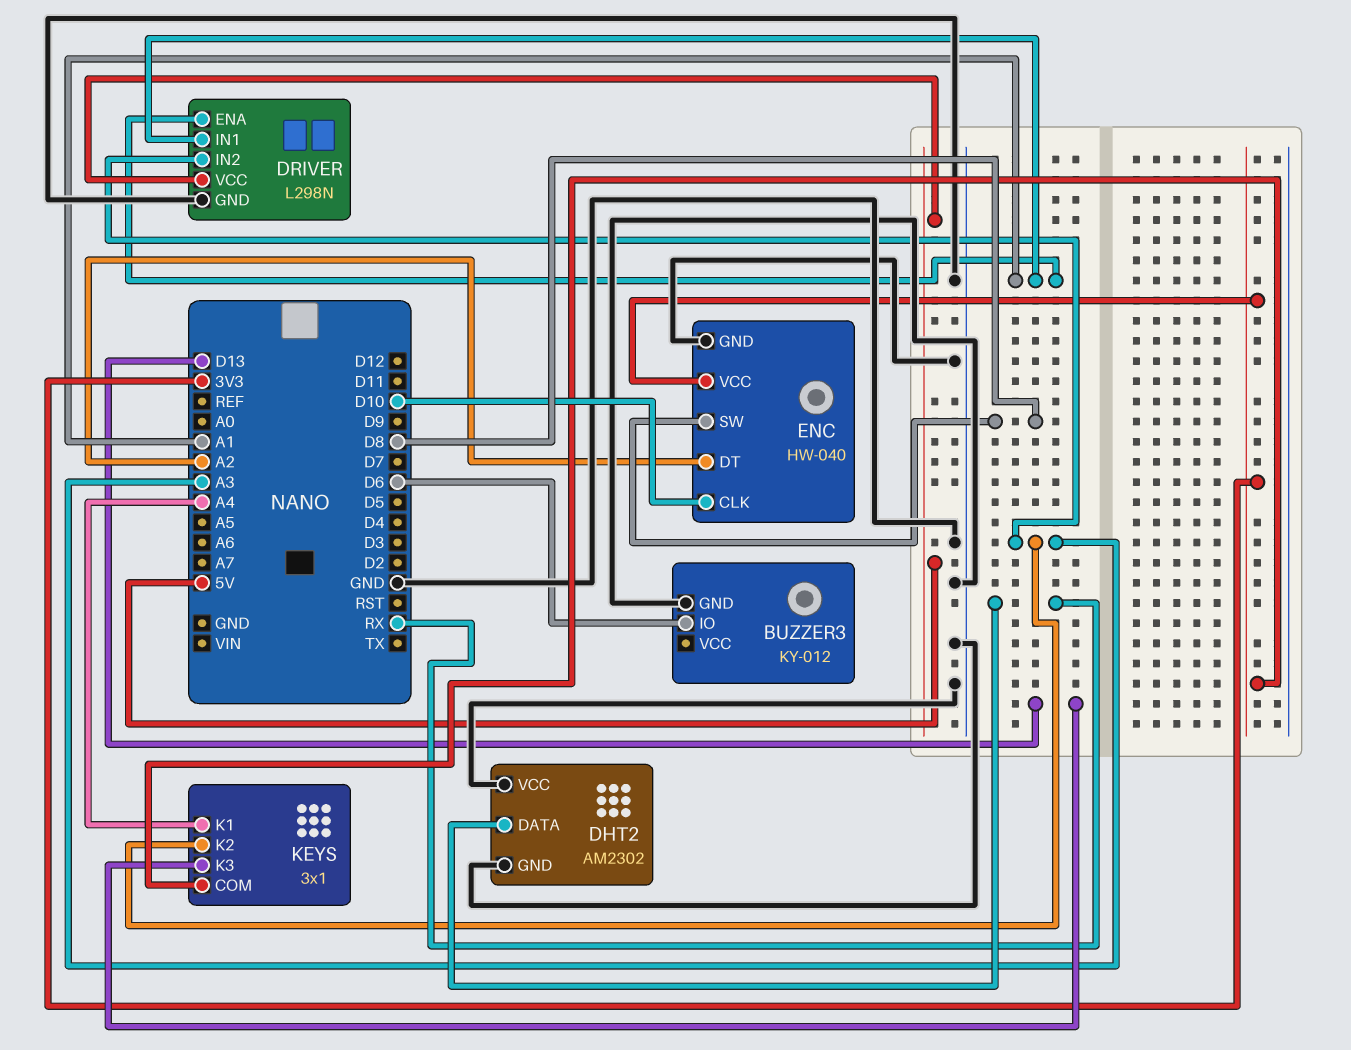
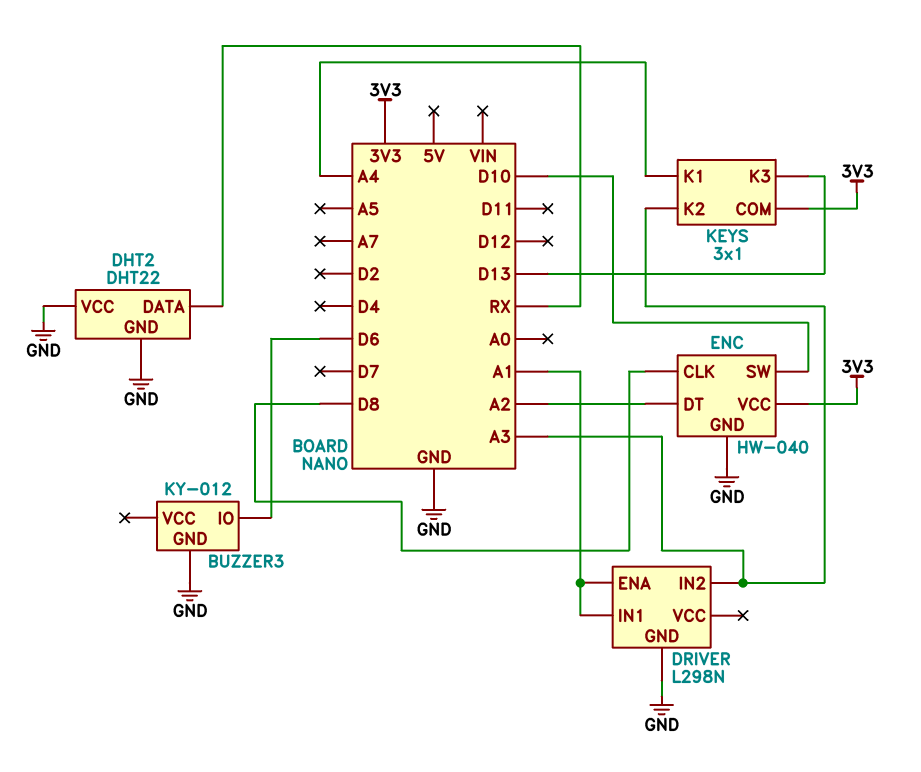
DHT2: AM2302 -> DHT22
DRIVER pin VCC: 5V -> none
ENC pin CLK: D10 -> D8
ENC pin SW: D8 -> D10

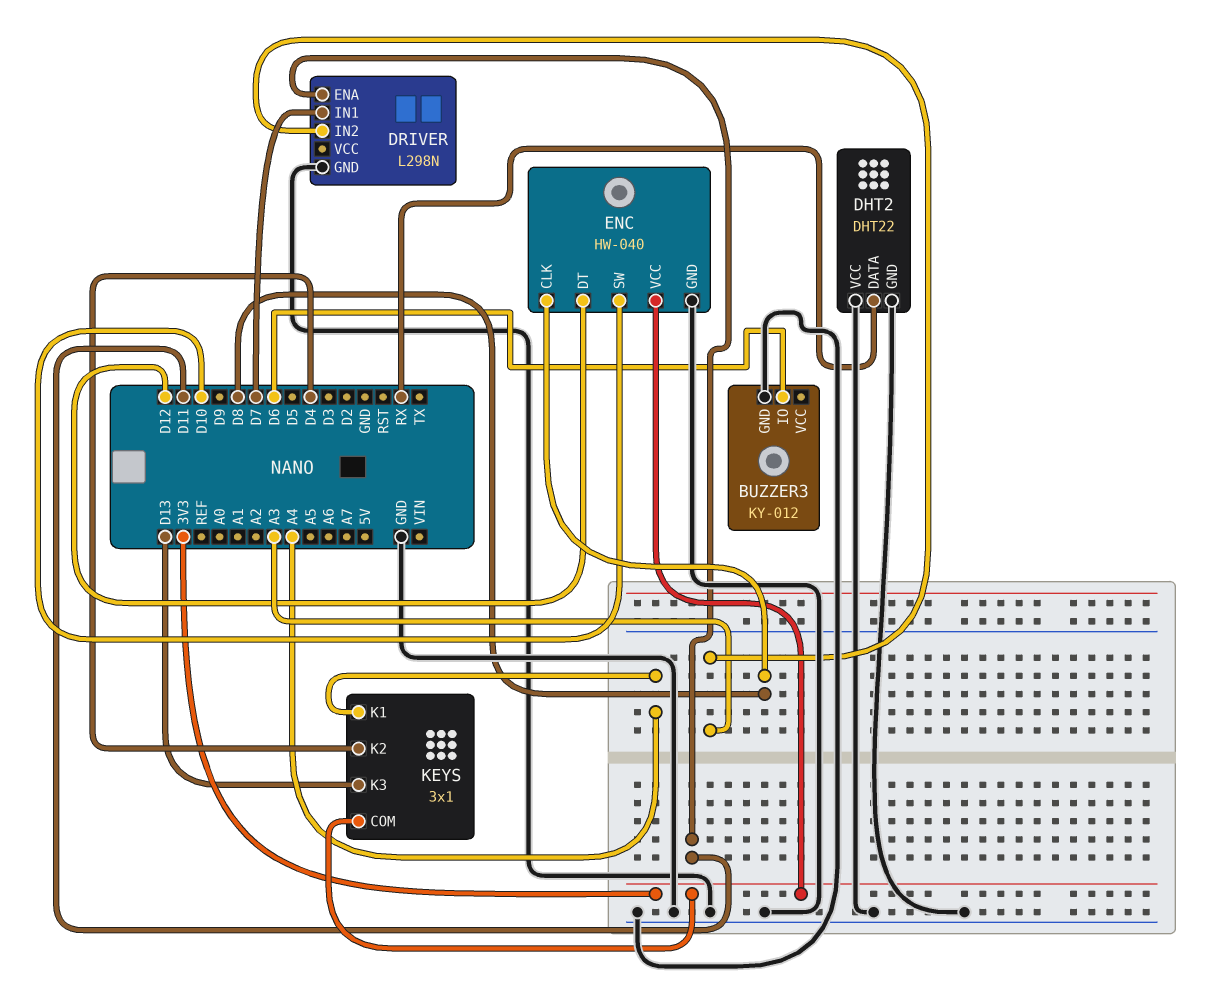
DRIVER pin ENA: A1 -> D11
DRIVER pin IN1: A1 -> D7
ENC pin DT: A2 -> D12
KEYS pin K2: A3 -> D4

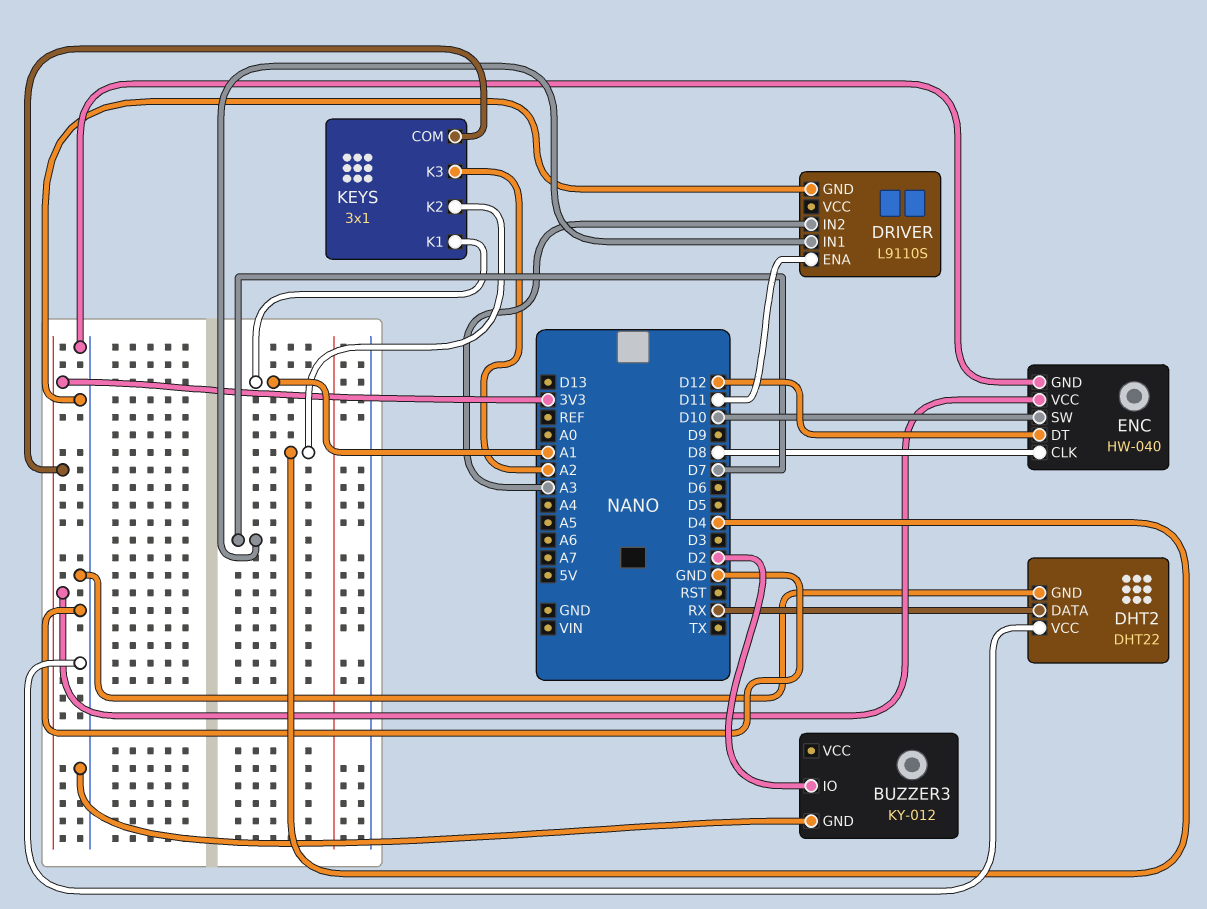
BUZZER3 pin IO: D6 -> D2
DRIVER: L298N -> L9110S
KEYS pin K1: A4 -> A1
KEYS pin K3: D13 -> A2

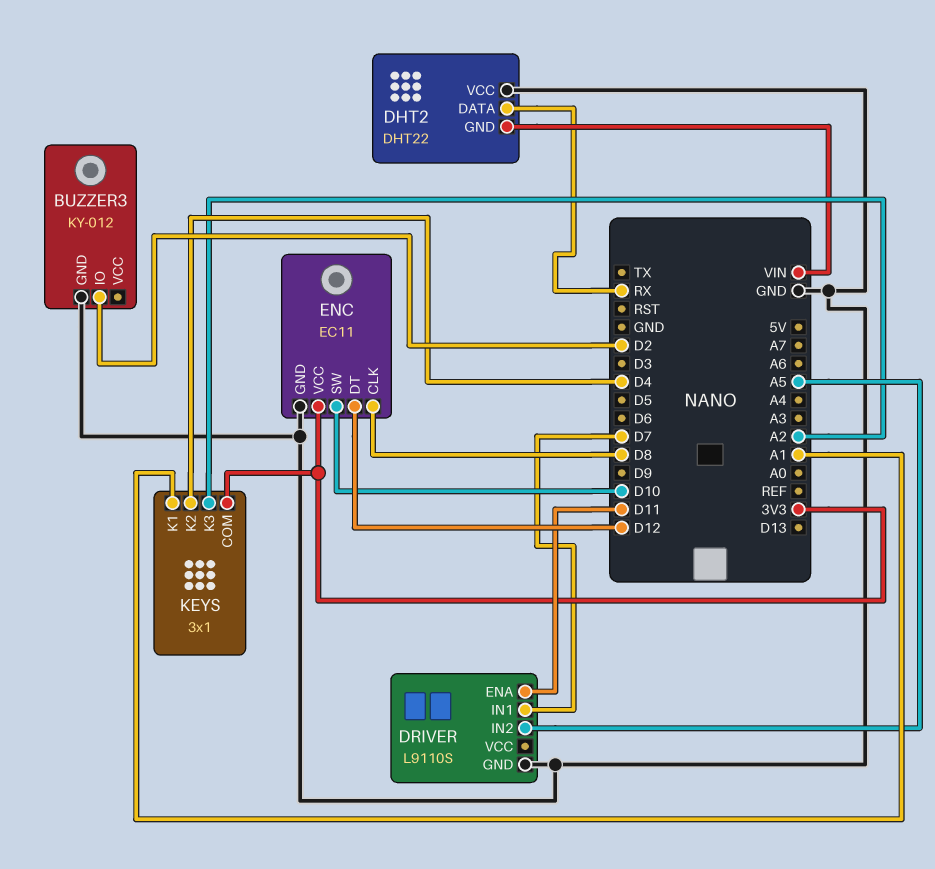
DHT2 pin GND: GND -> VIN
DRIVER pin IN2: A3 -> A5
ENC: HW-040 -> EC11

